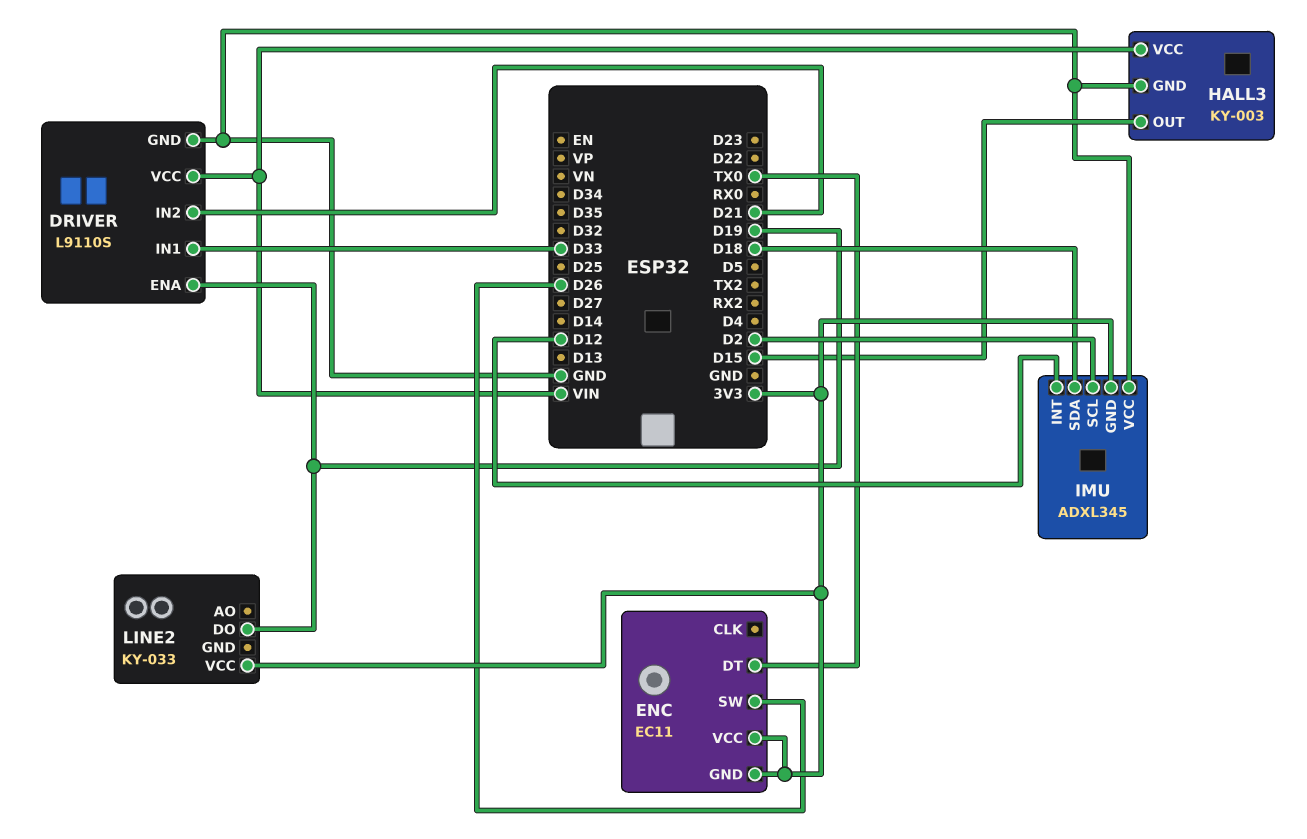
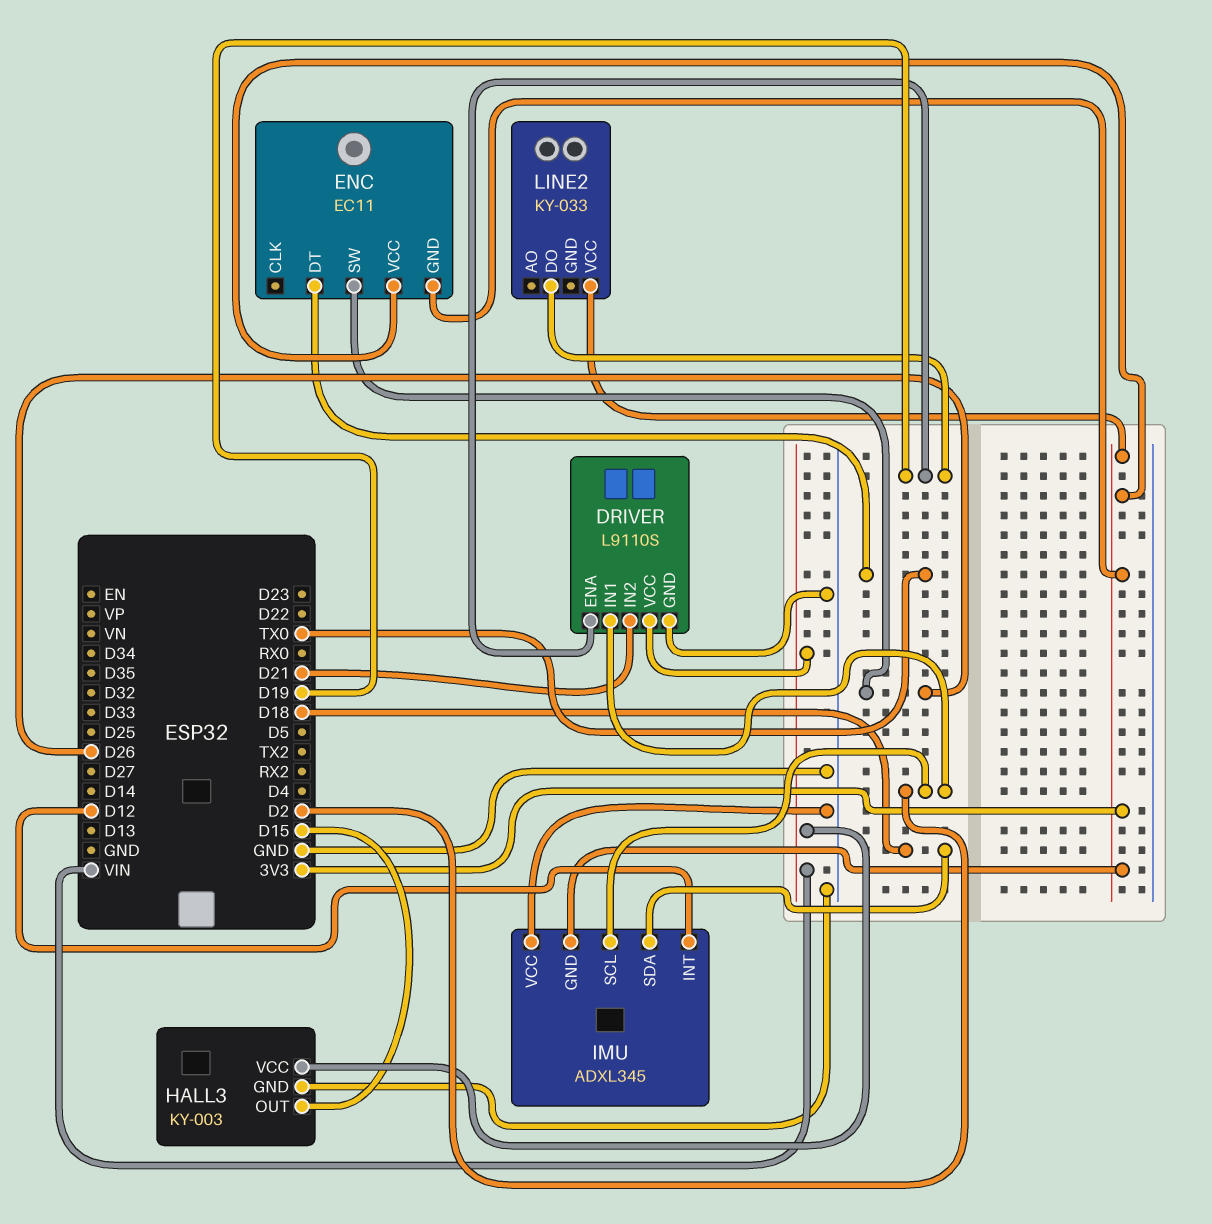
DRIVER pin IN1: D33 -> D2

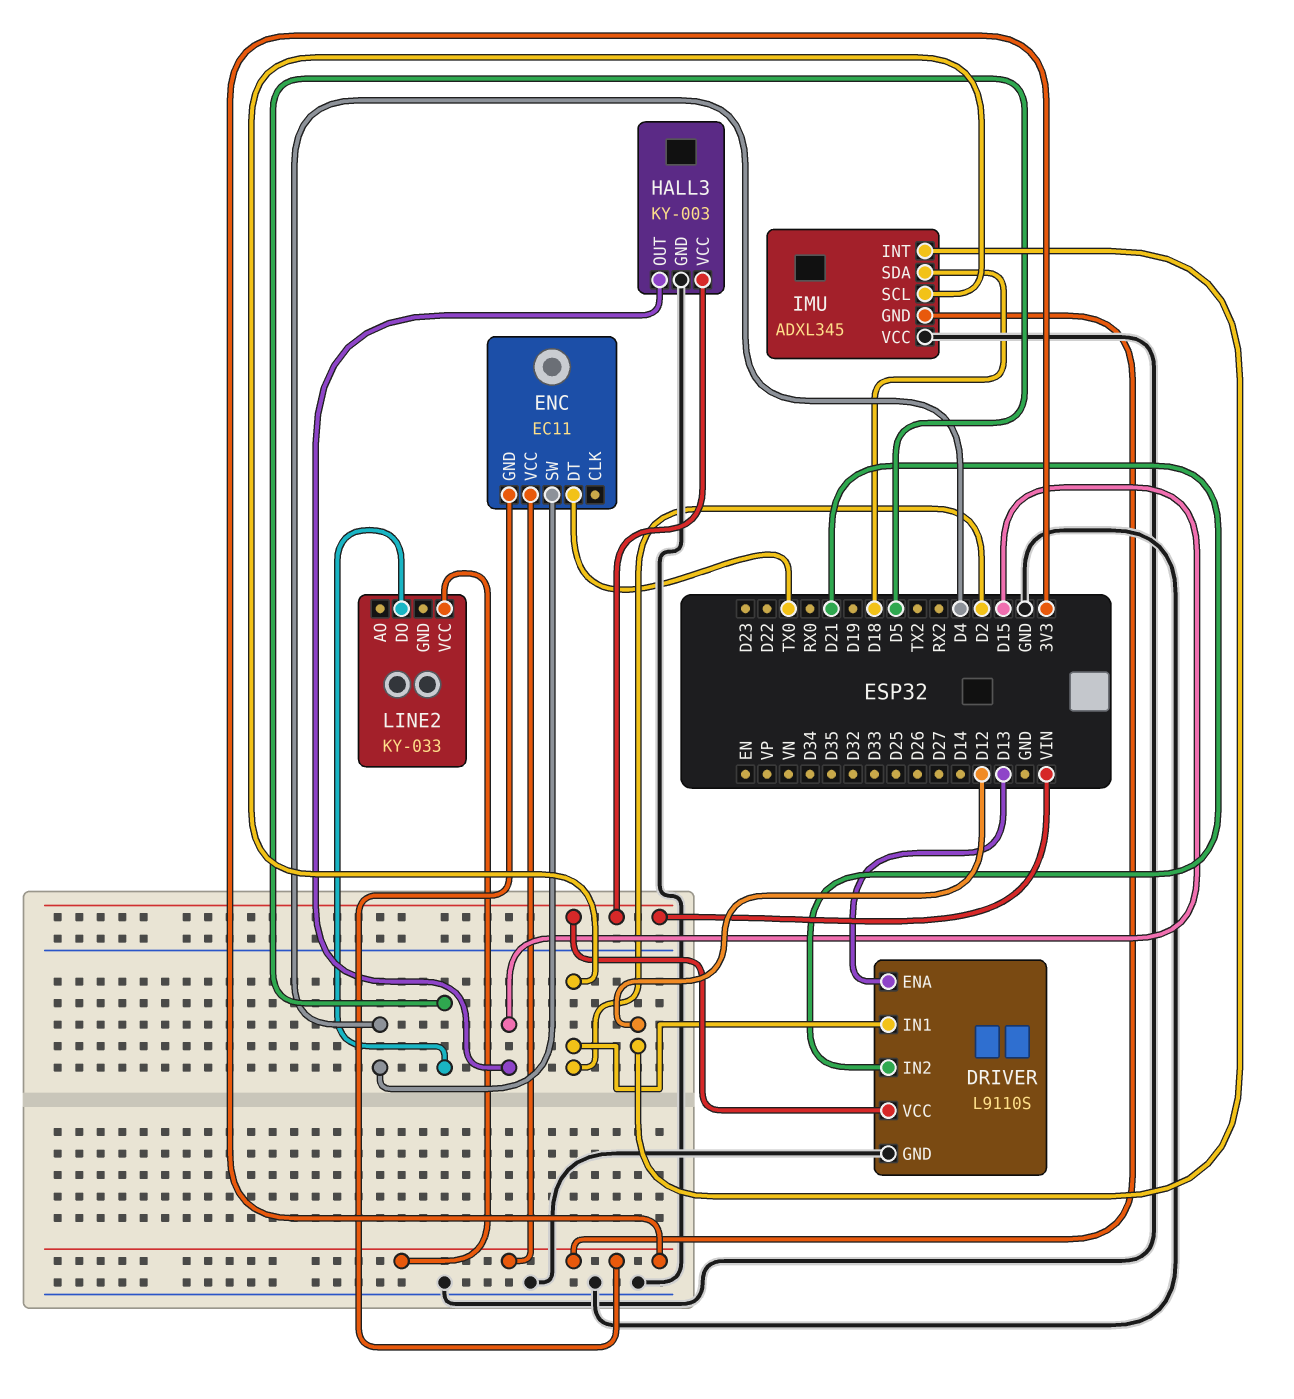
DRIVER pin ENA: D19 -> D13
ENC pin SW: D26 -> D4
LINE2 pin DO: D19 -> D5

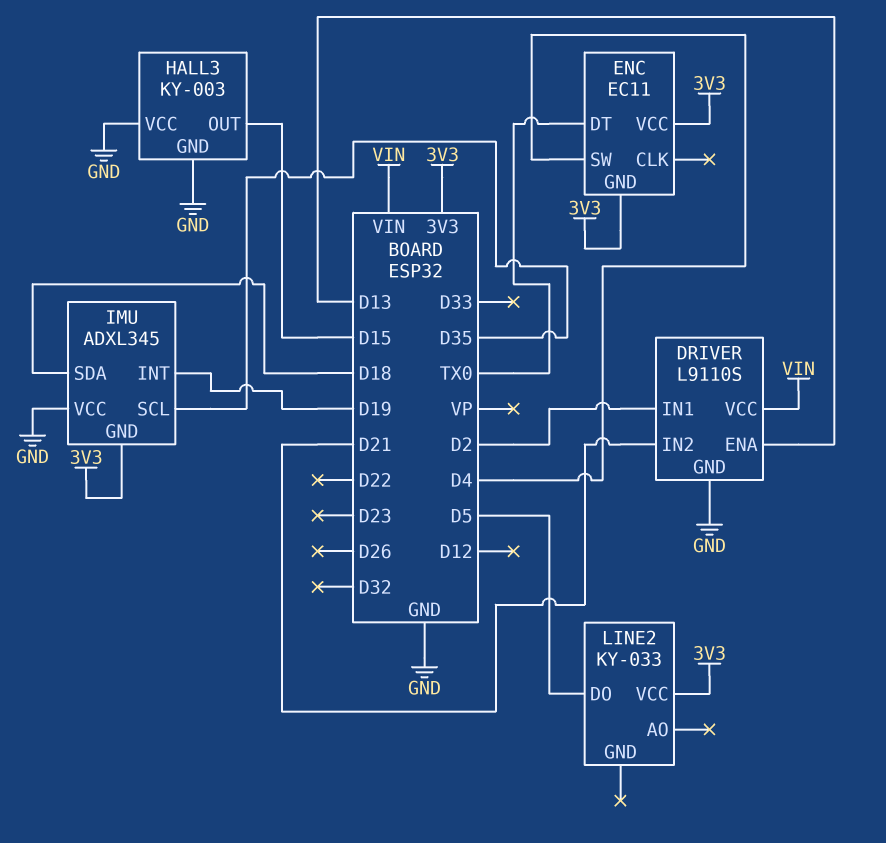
HALL3 pin VCC: VIN -> GND
IMU pin INT: D12 -> D19
IMU pin SCL: D2 -> D35

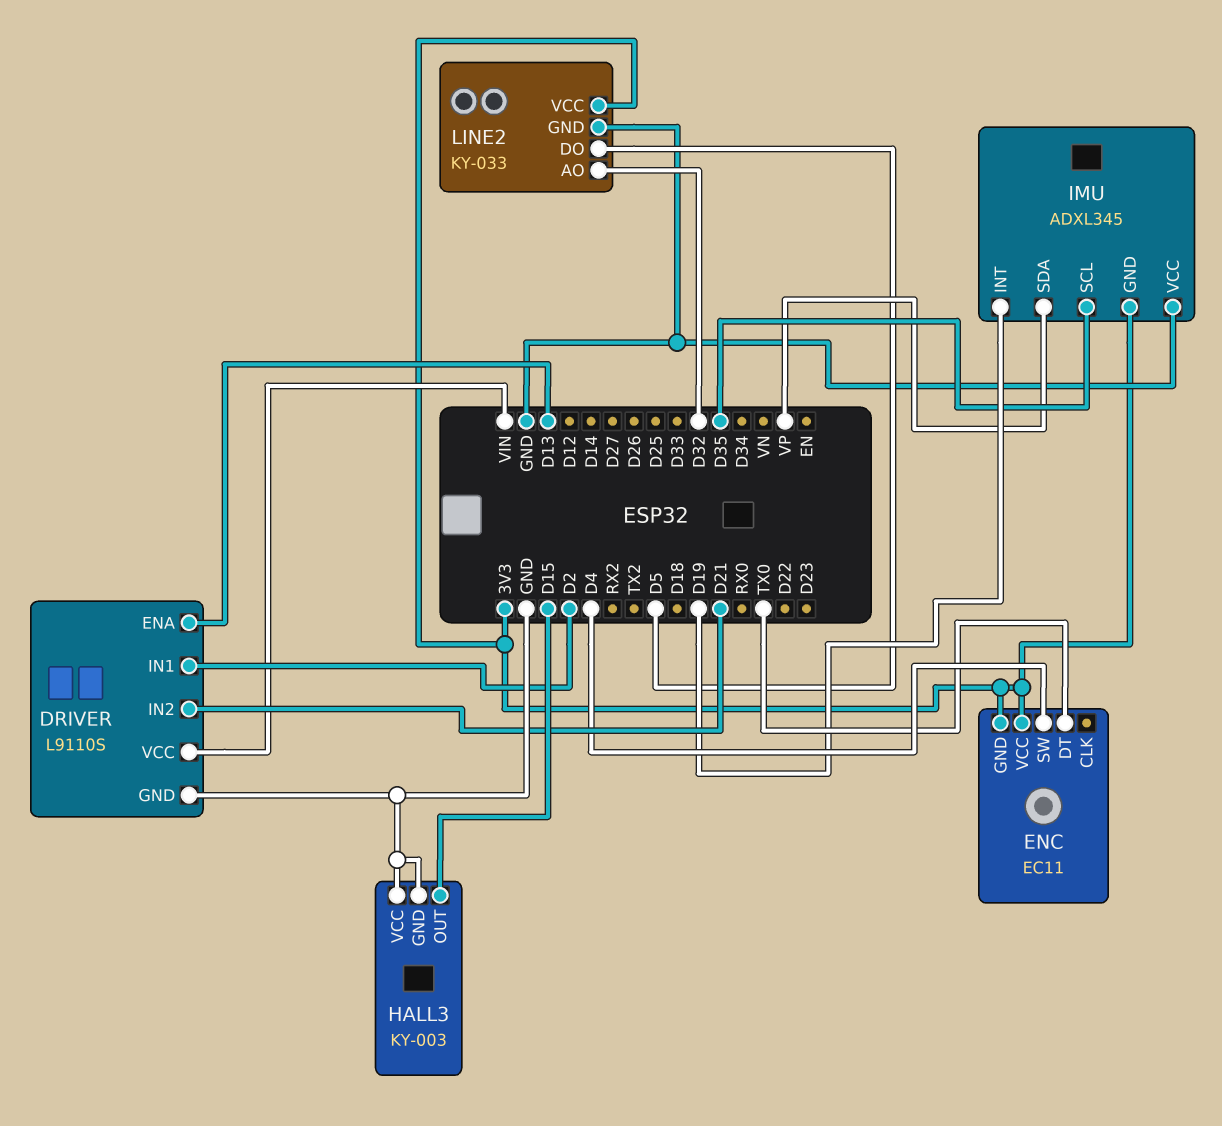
IMU pin SDA: D18 -> VP
LINE2 pin AO: none -> D32
LINE2 pin GND: none -> GND

